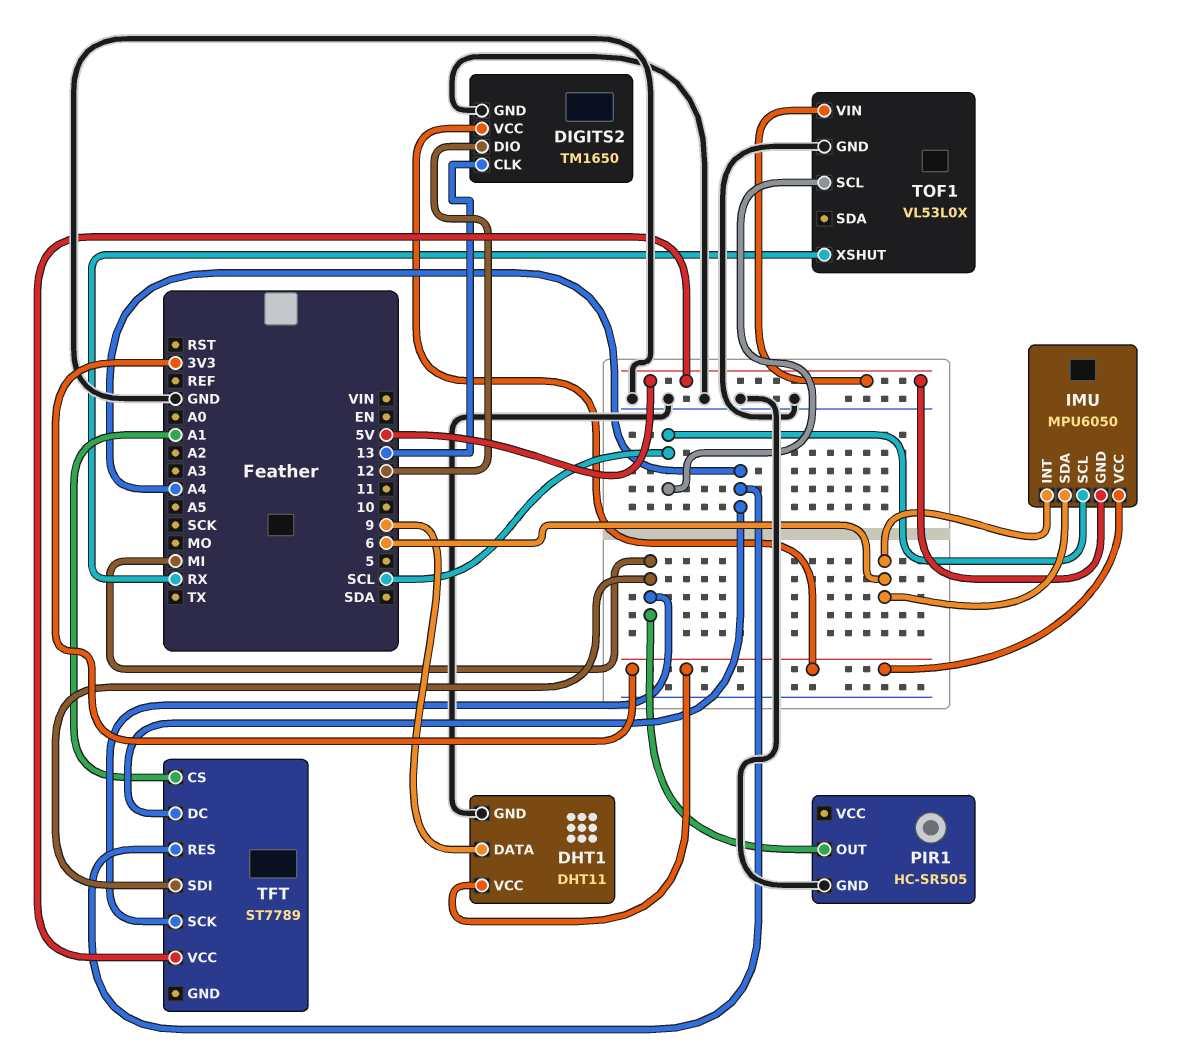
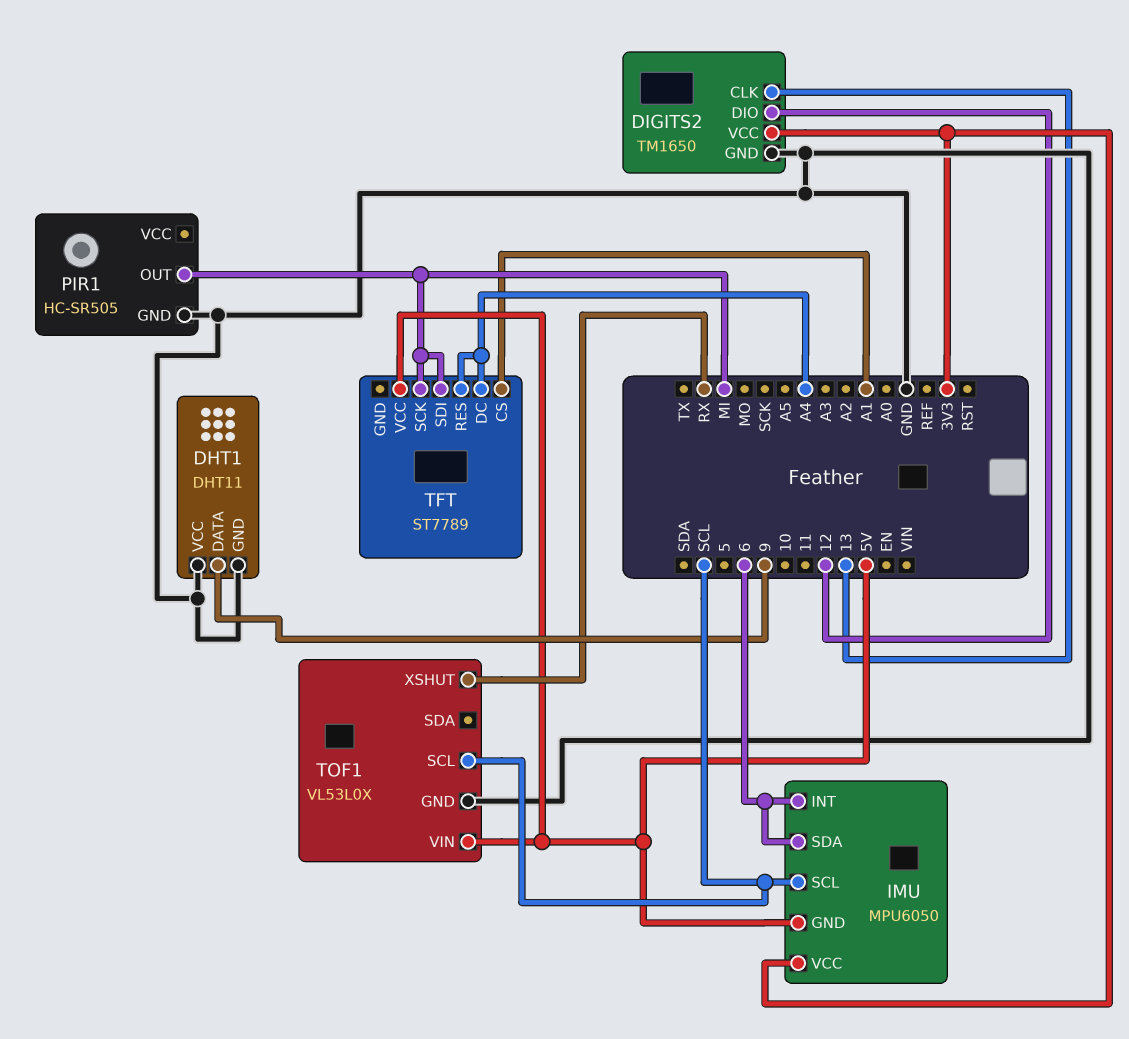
DHT1 pin VCC: 3V3 -> GND

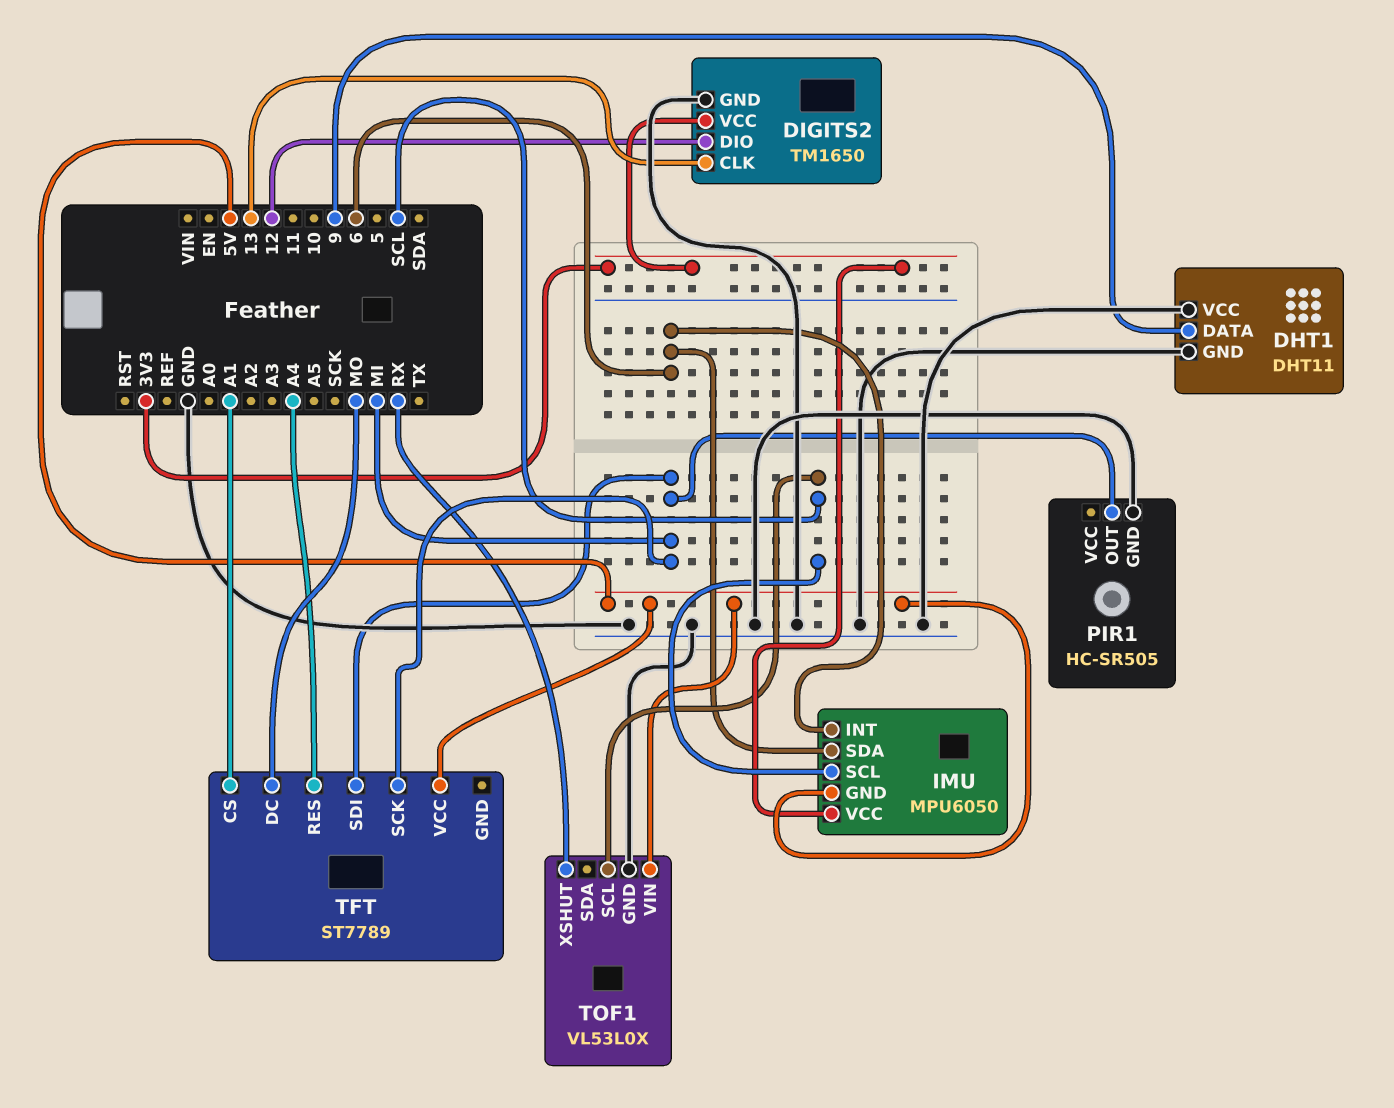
TFT pin DC: A4 -> MO

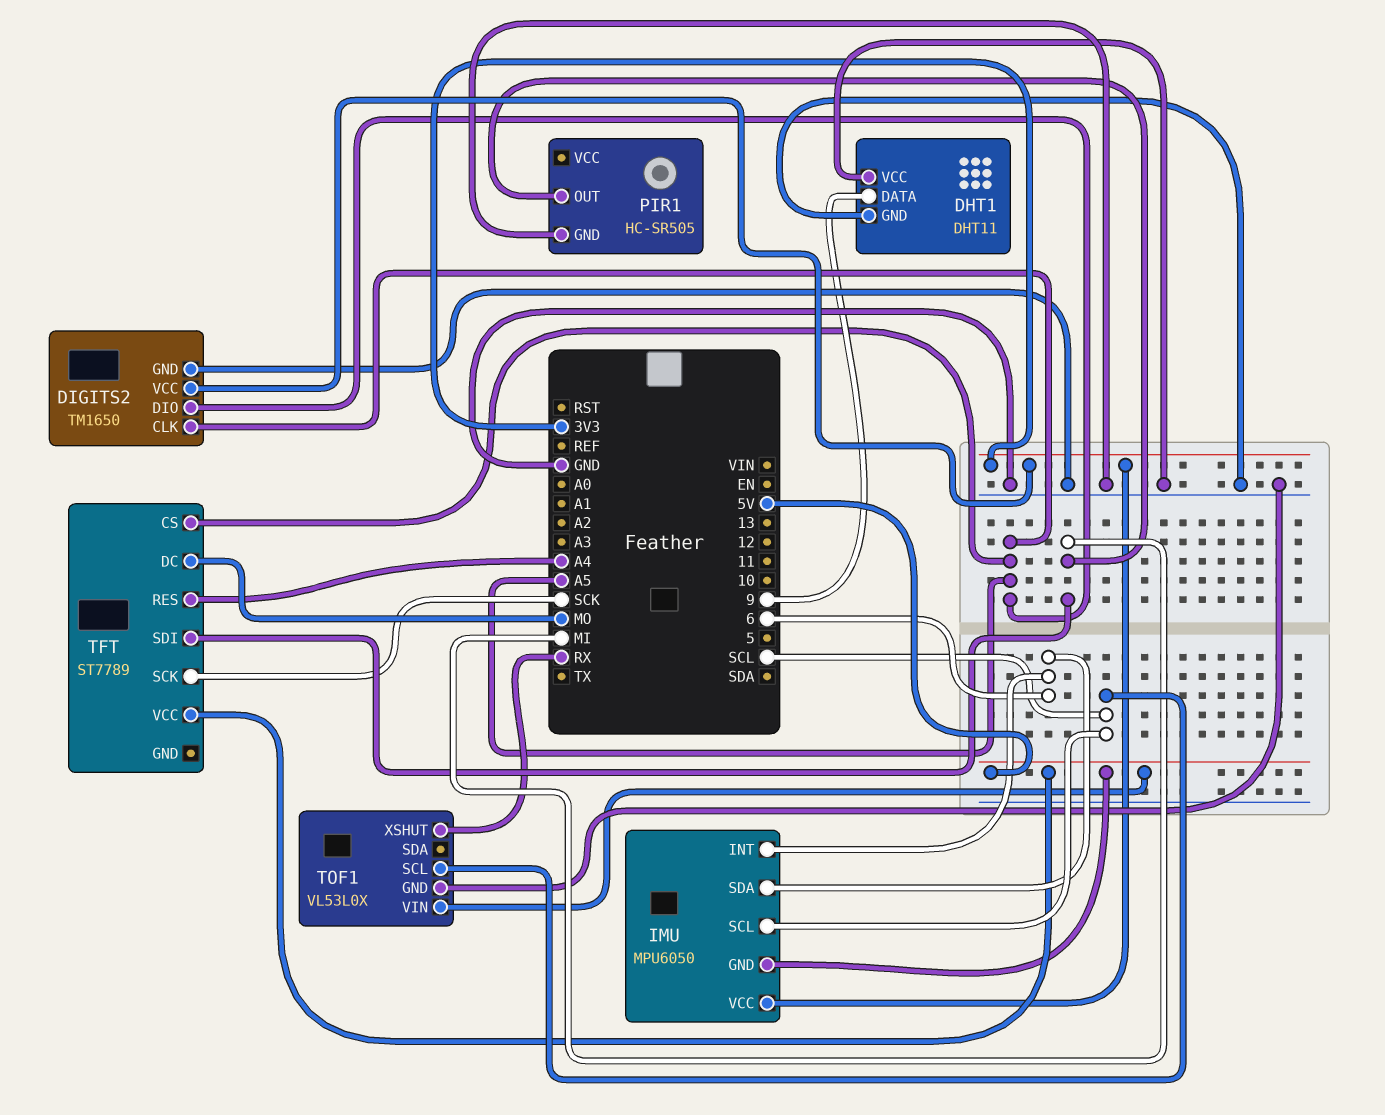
DIGITS2 pin CLK: 13 -> A5
DIGITS2 pin DIO: 12 -> A5
TFT pin CS: A1 -> A5
TFT pin SCK: MI -> SCK

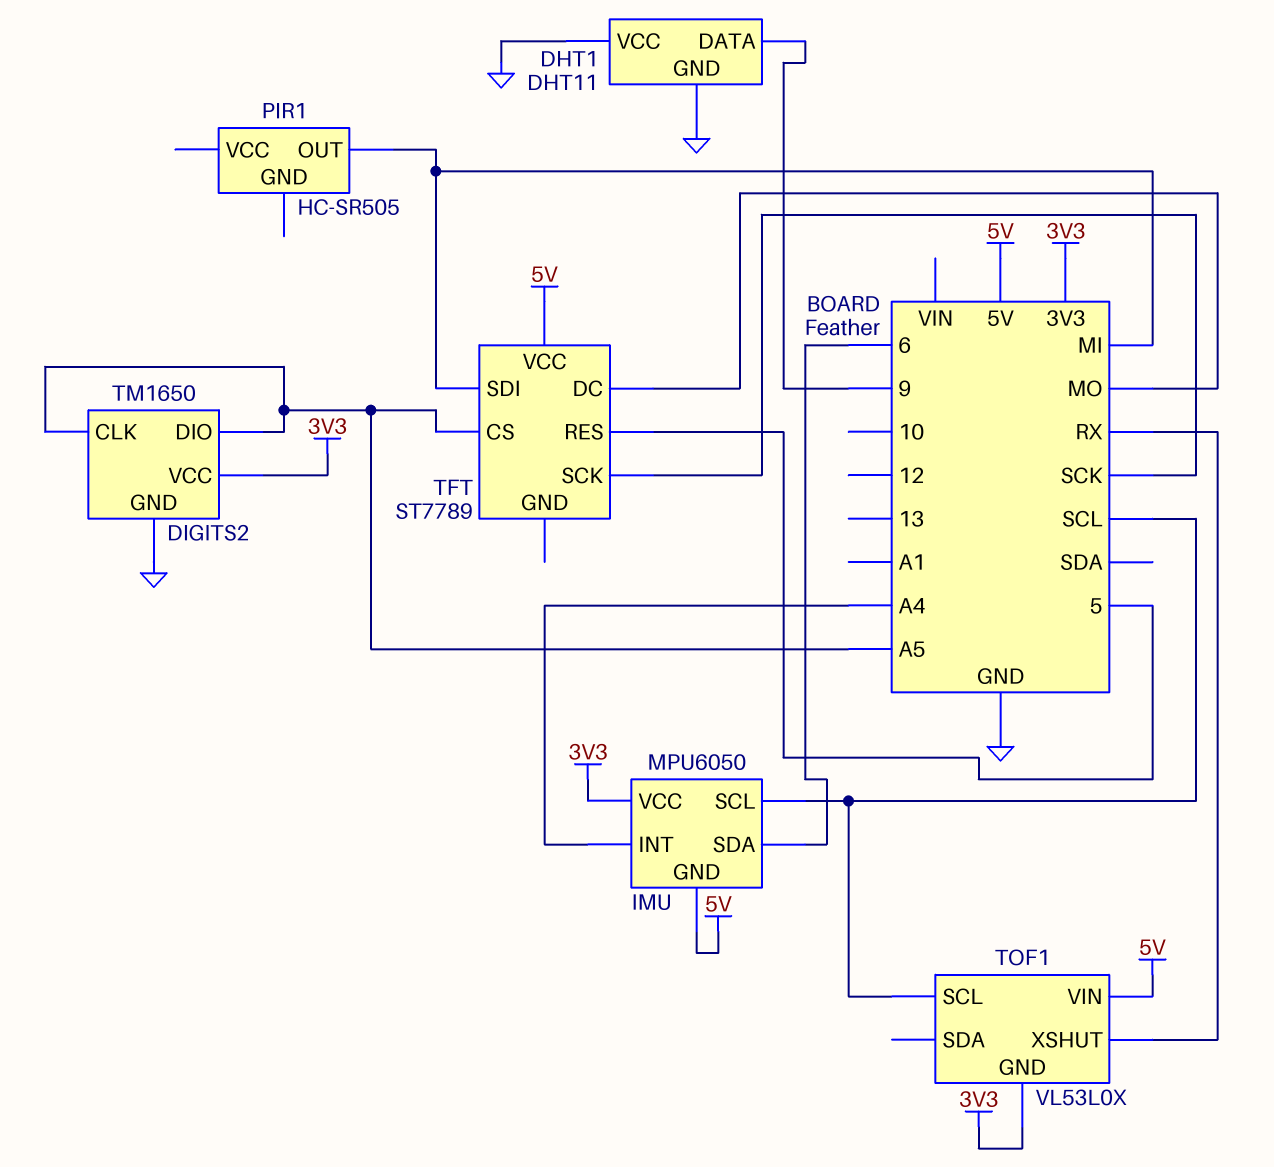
IMU pin INT: 6 -> A4
PIR1 pin GND: GND -> none
TFT pin RES: A4 -> 5
TOF1 pin GND: GND -> 3V3

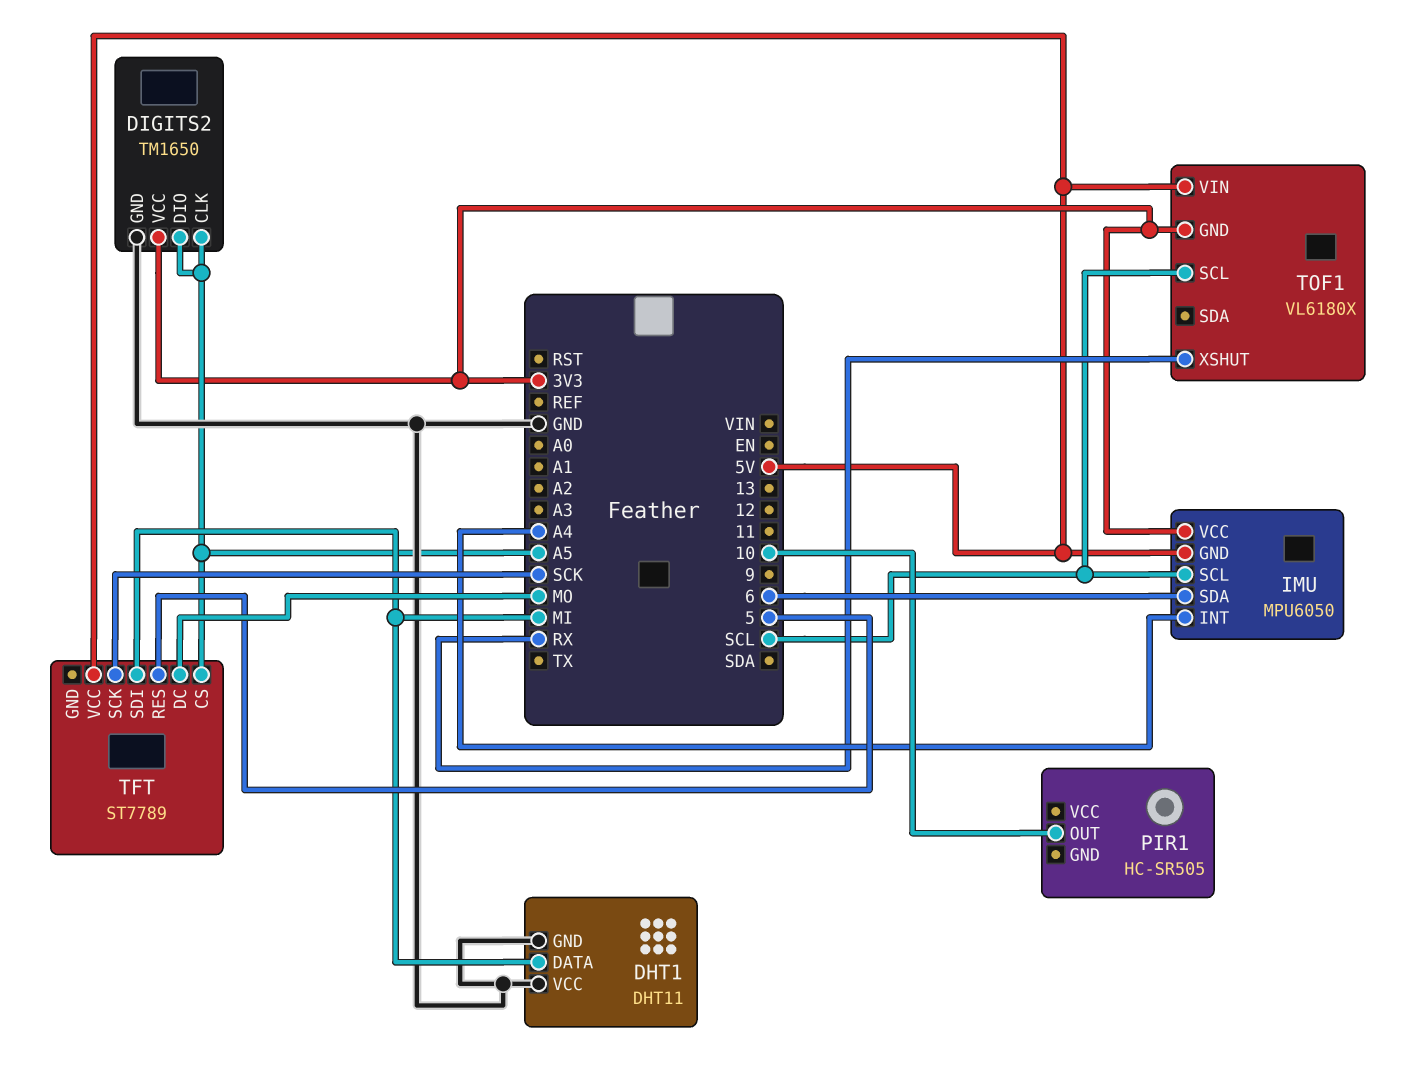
DHT1 pin DATA: 9 -> MI
PIR1 pin OUT: MI -> 10
TOF1: VL53L0X -> VL6180X

